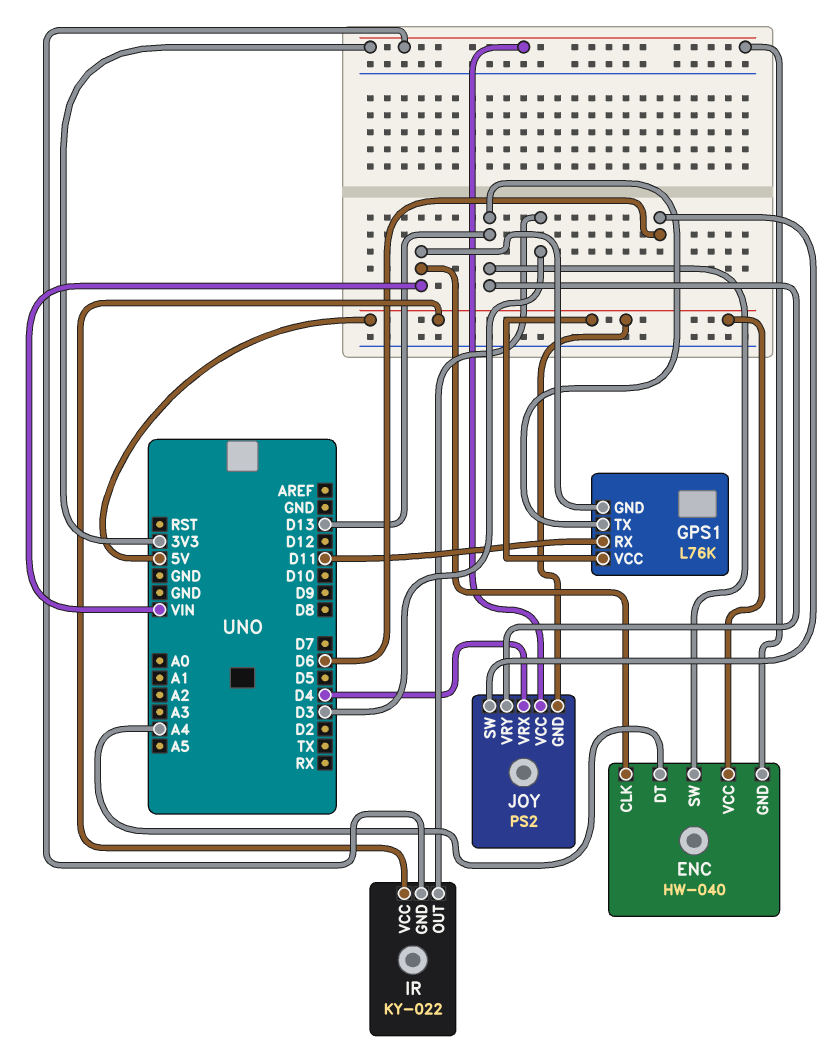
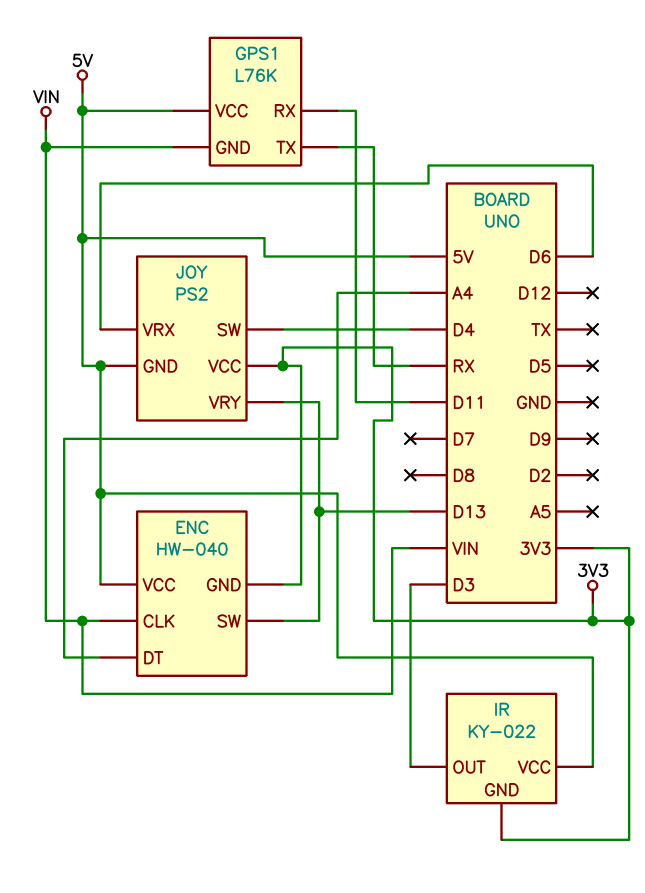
GPS1 pin TX: D13 -> RX
JOY pin SW: D6 -> D4
JOY pin VRX: D4 -> D6

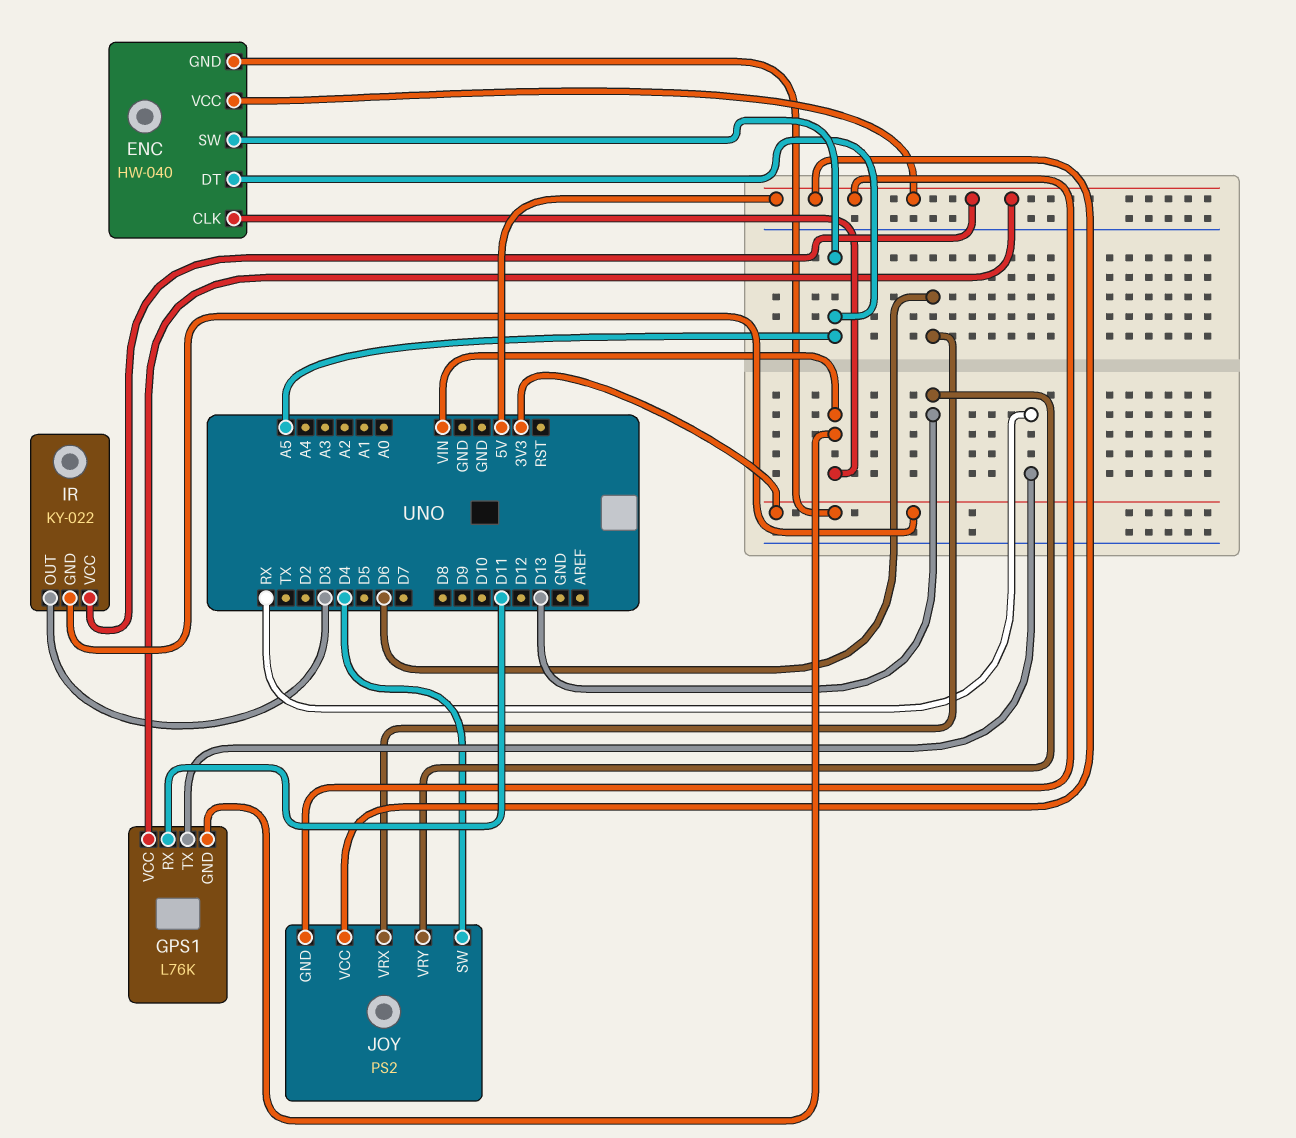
ENC pin DT: A4 -> A5
ENC pin SW: D13 -> A5
JOY pin VCC: 3V3 -> 5V

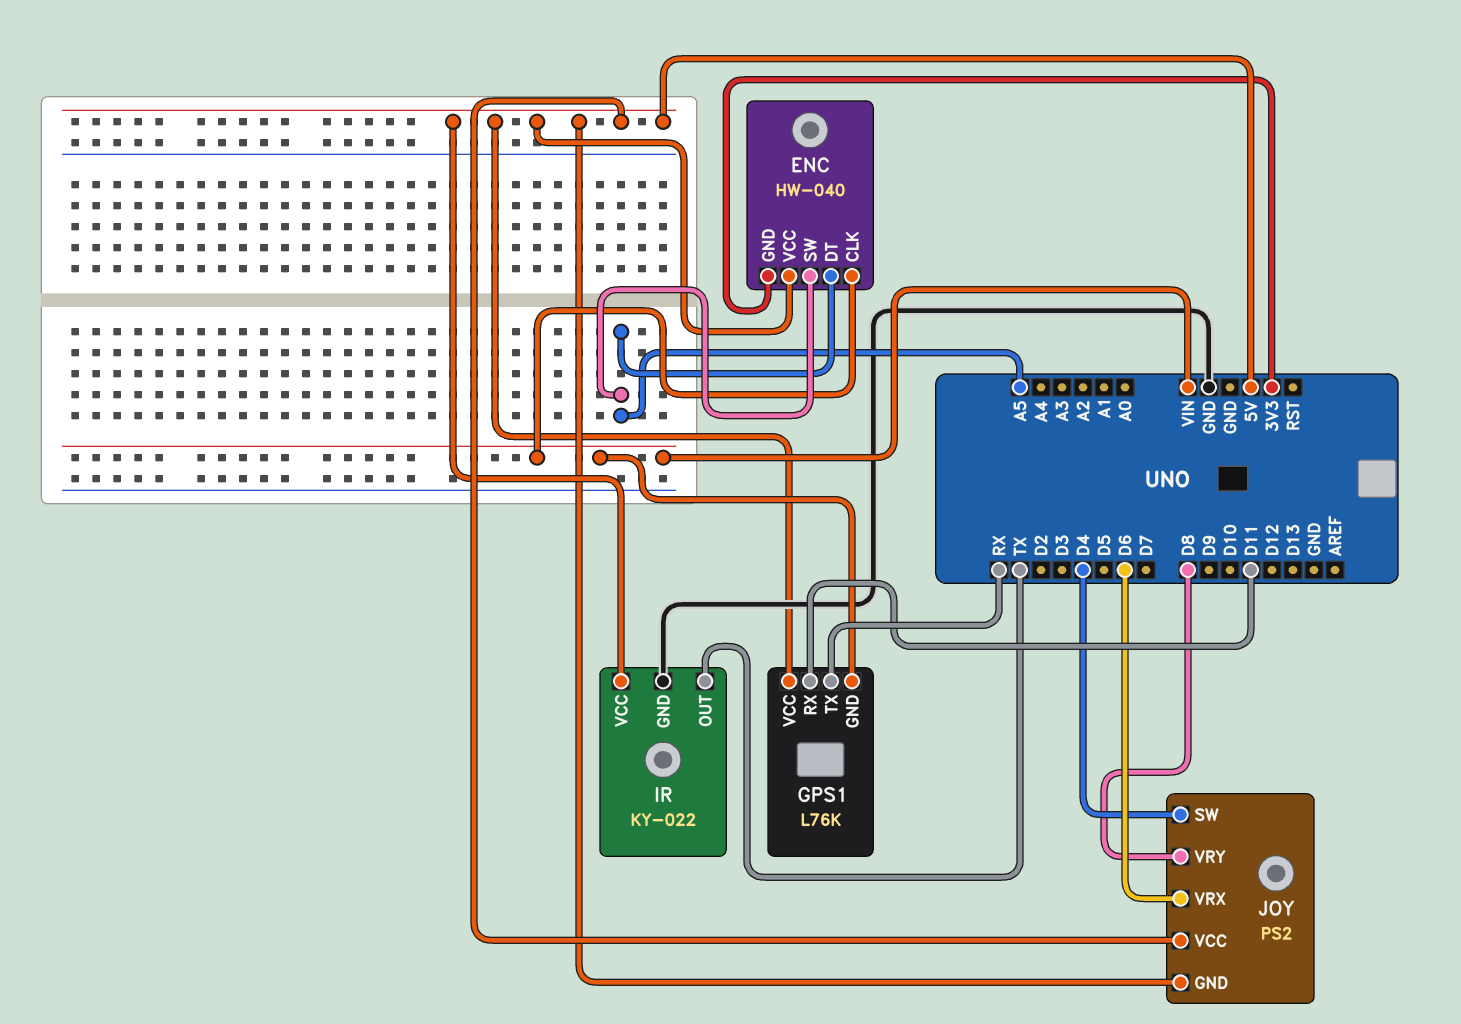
IR pin GND: 3V3 -> GND
IR pin OUT: D3 -> TX
JOY pin VRY: D13 -> D8

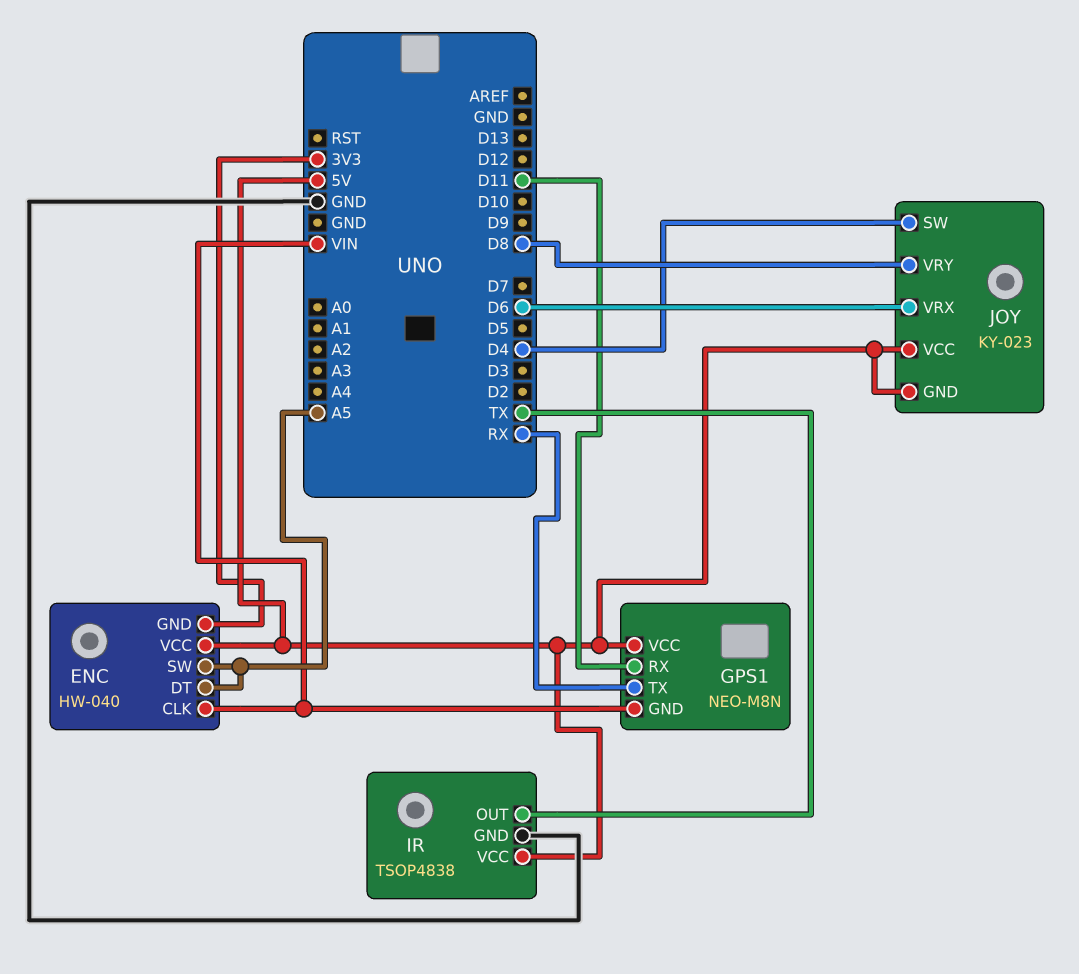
GPS1: L76K -> NEO-M8N
IR: KY-022 -> TSOP4838
JOY: PS2 -> KY-023

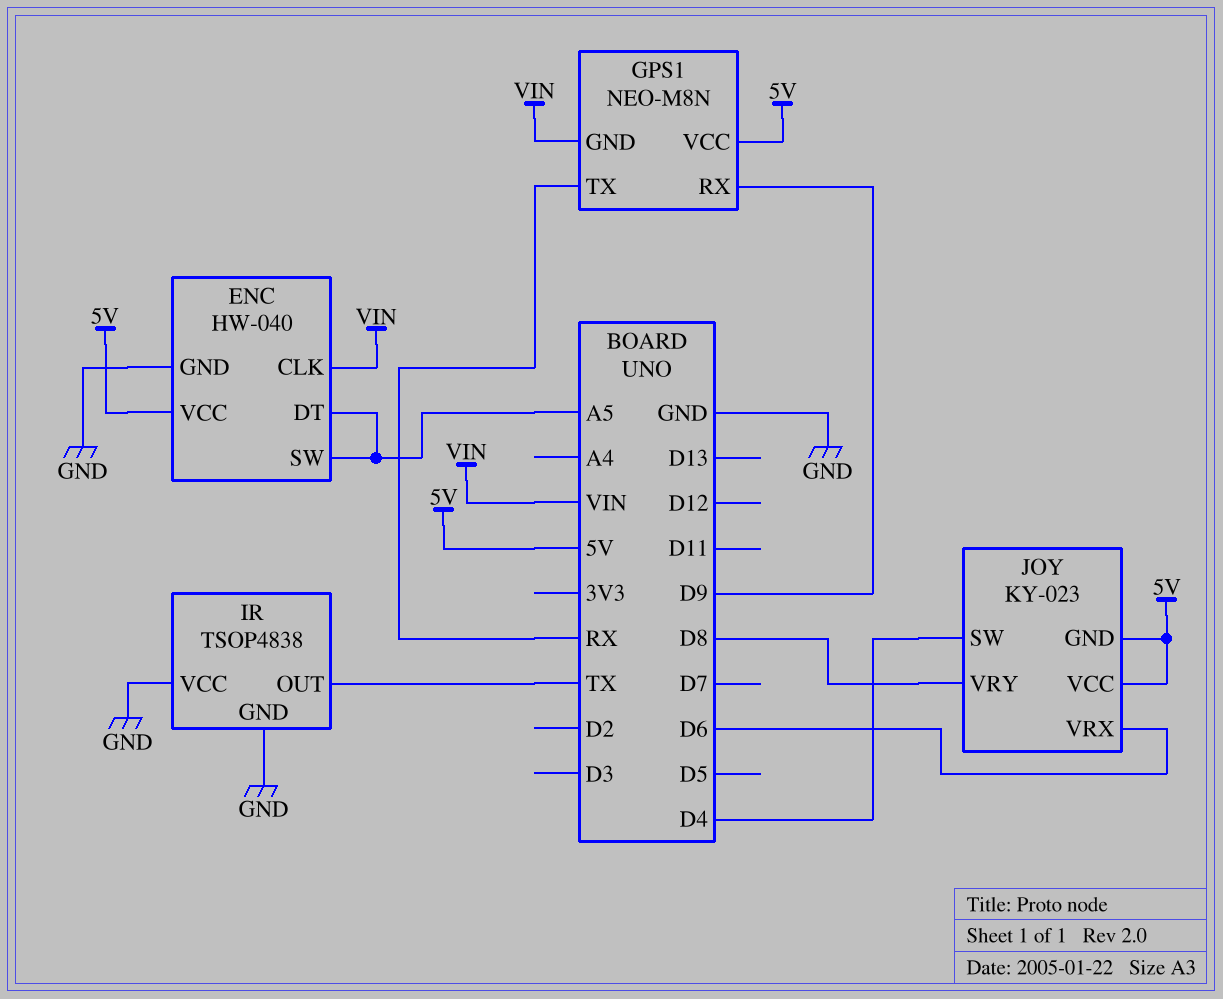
ENC pin GND: 3V3 -> GND
GPS1 pin RX: D11 -> D9
IR pin VCC: 5V -> GND

